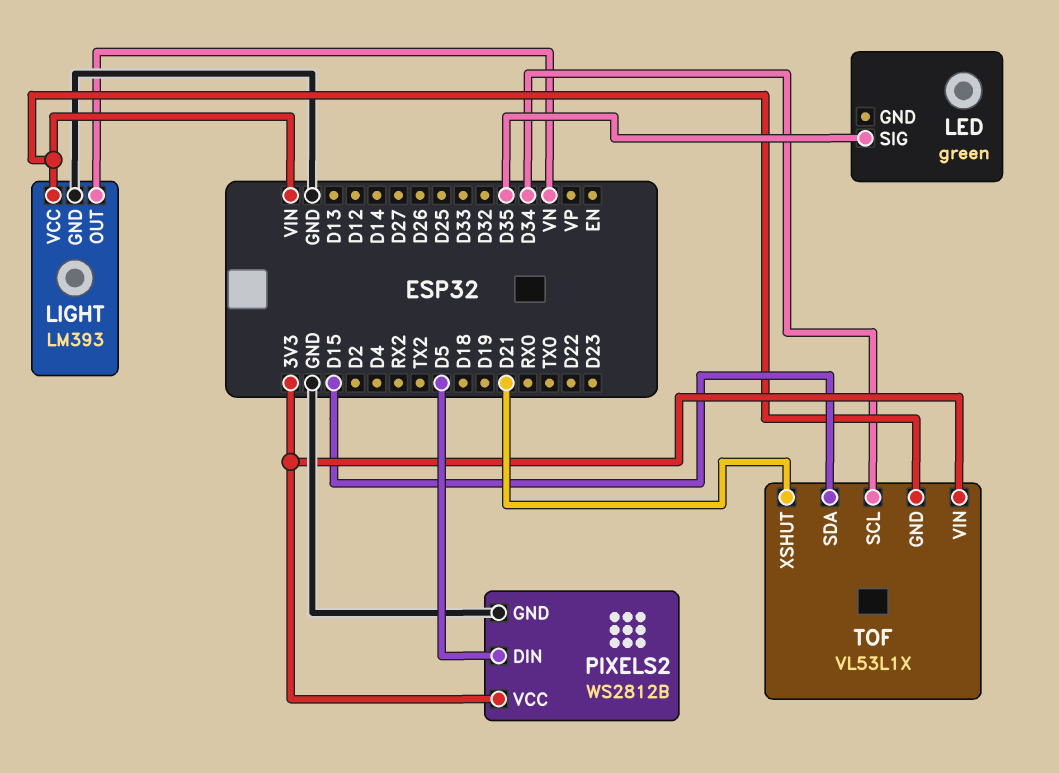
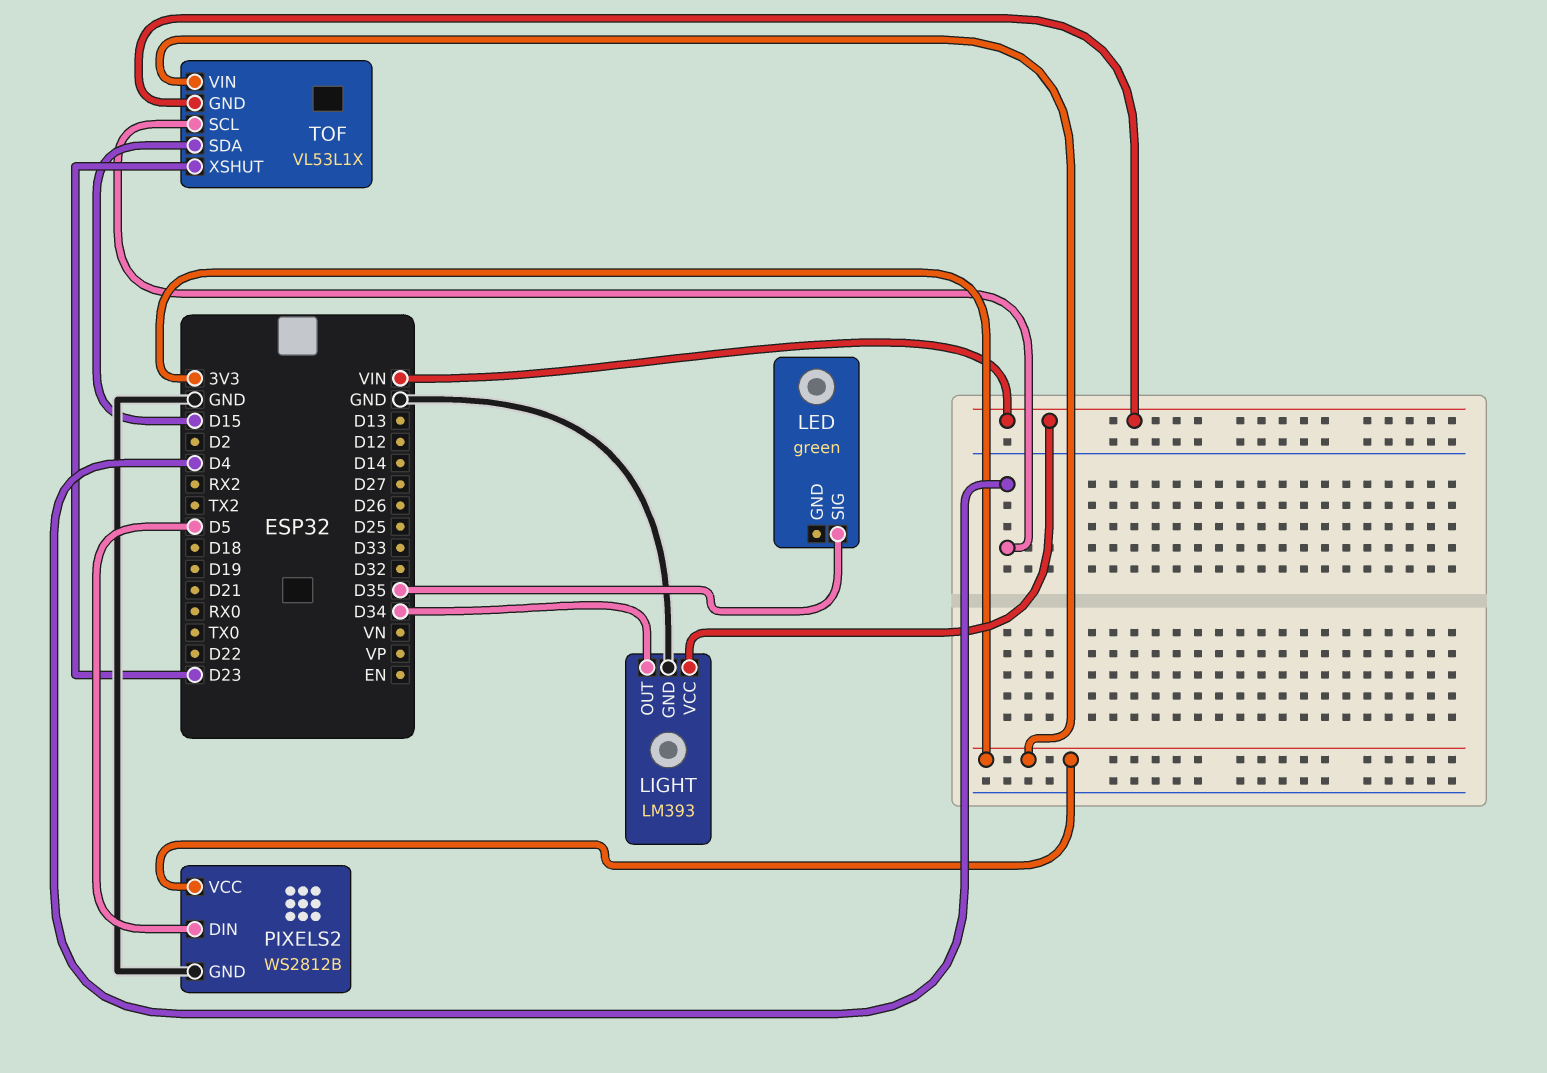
LIGHT pin OUT: VN -> D34
TOF pin SCL: D34 -> D4
TOF pin XSHUT: D21 -> D23

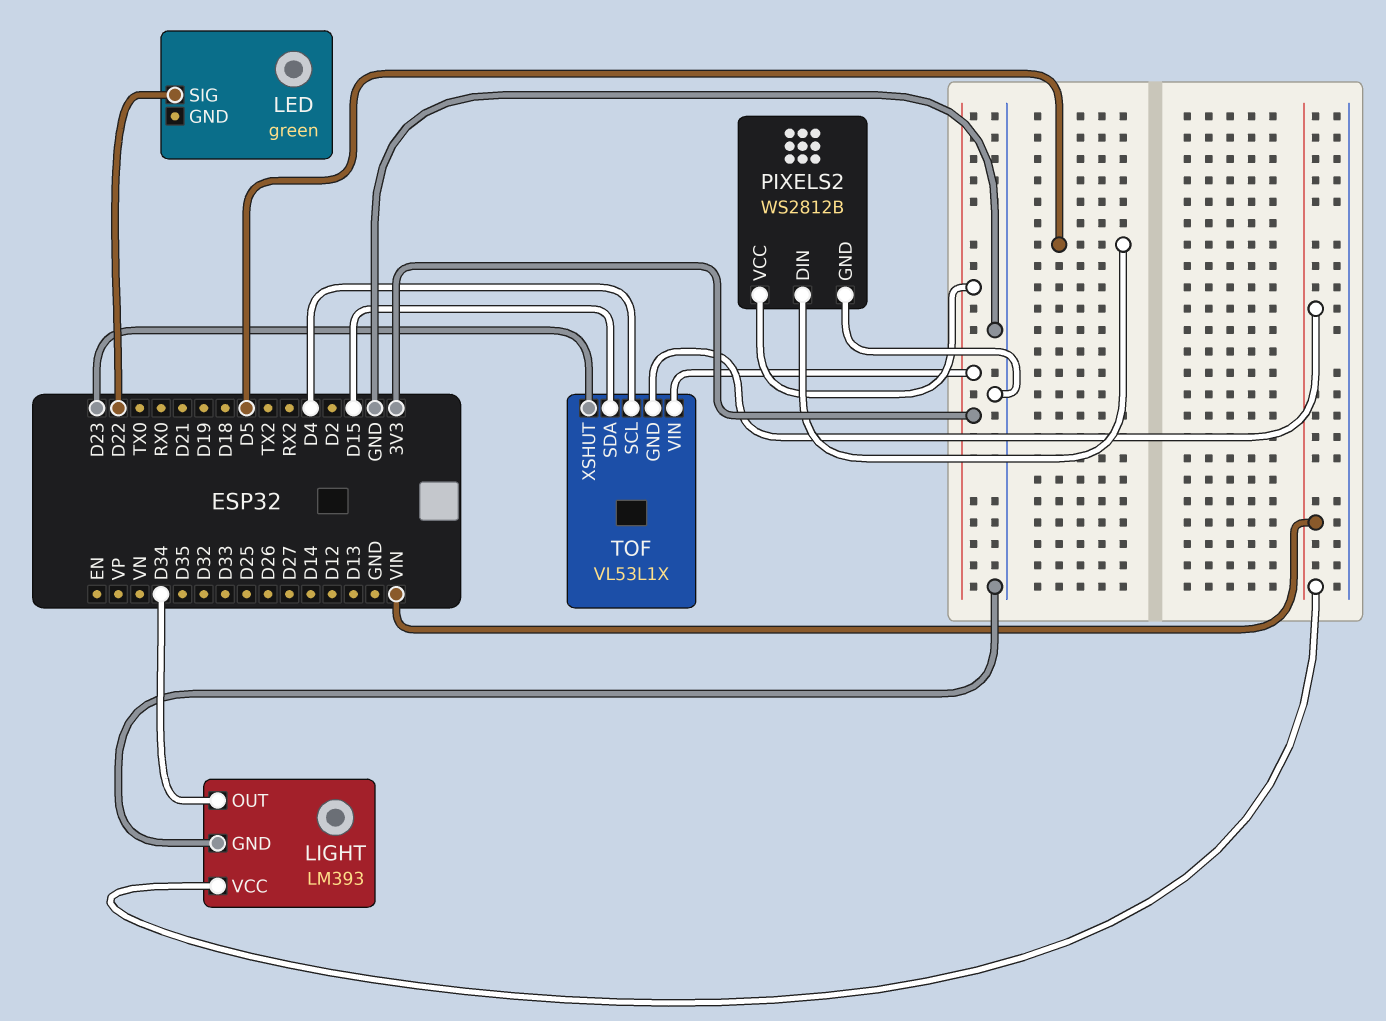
LED pin SIG: D35 -> D22

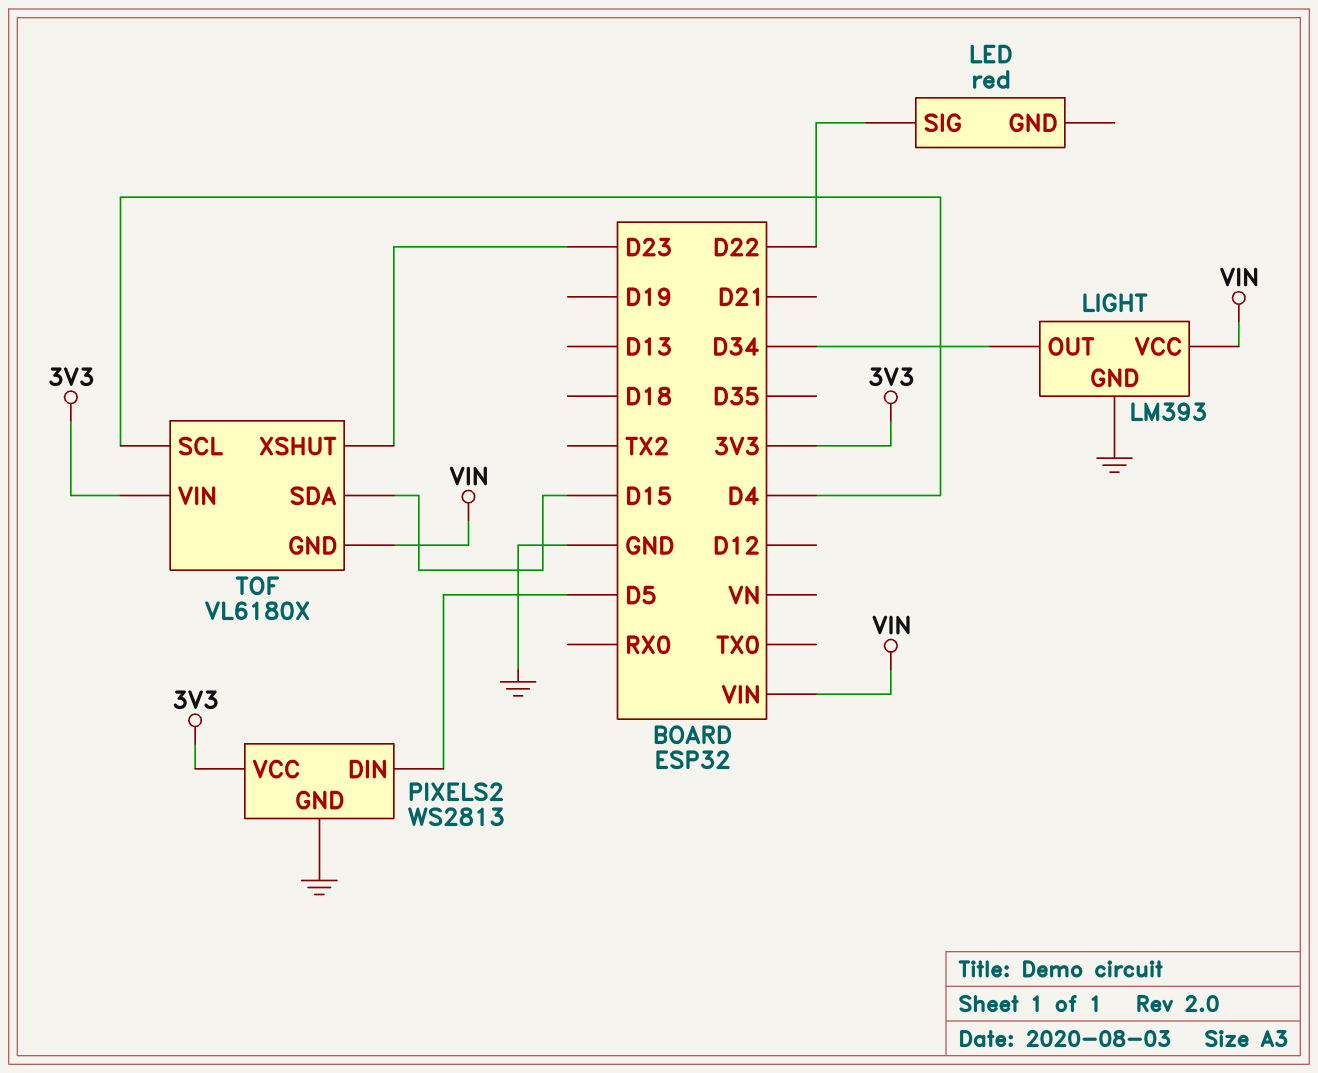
LED: green -> red
PIXELS2: WS2812B -> WS2813
TOF: VL53L1X -> VL6180X

